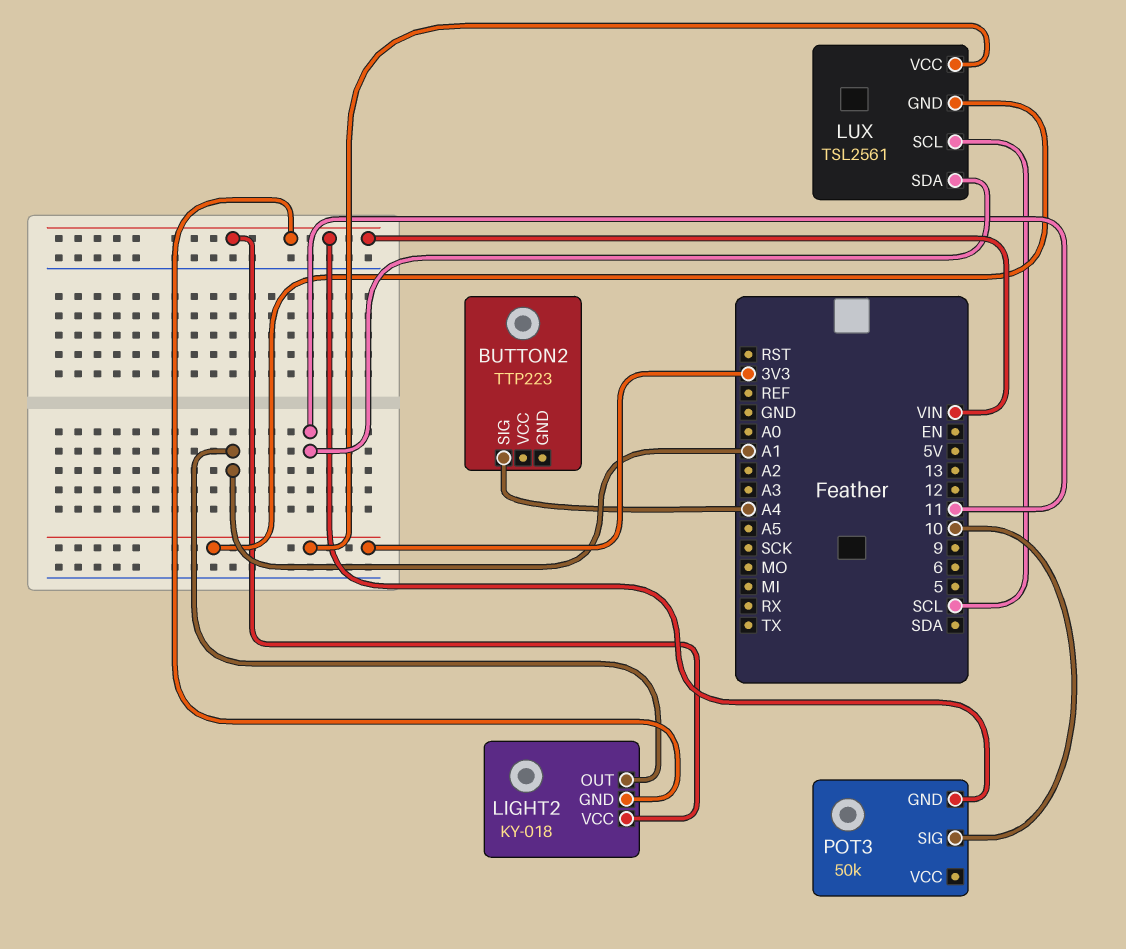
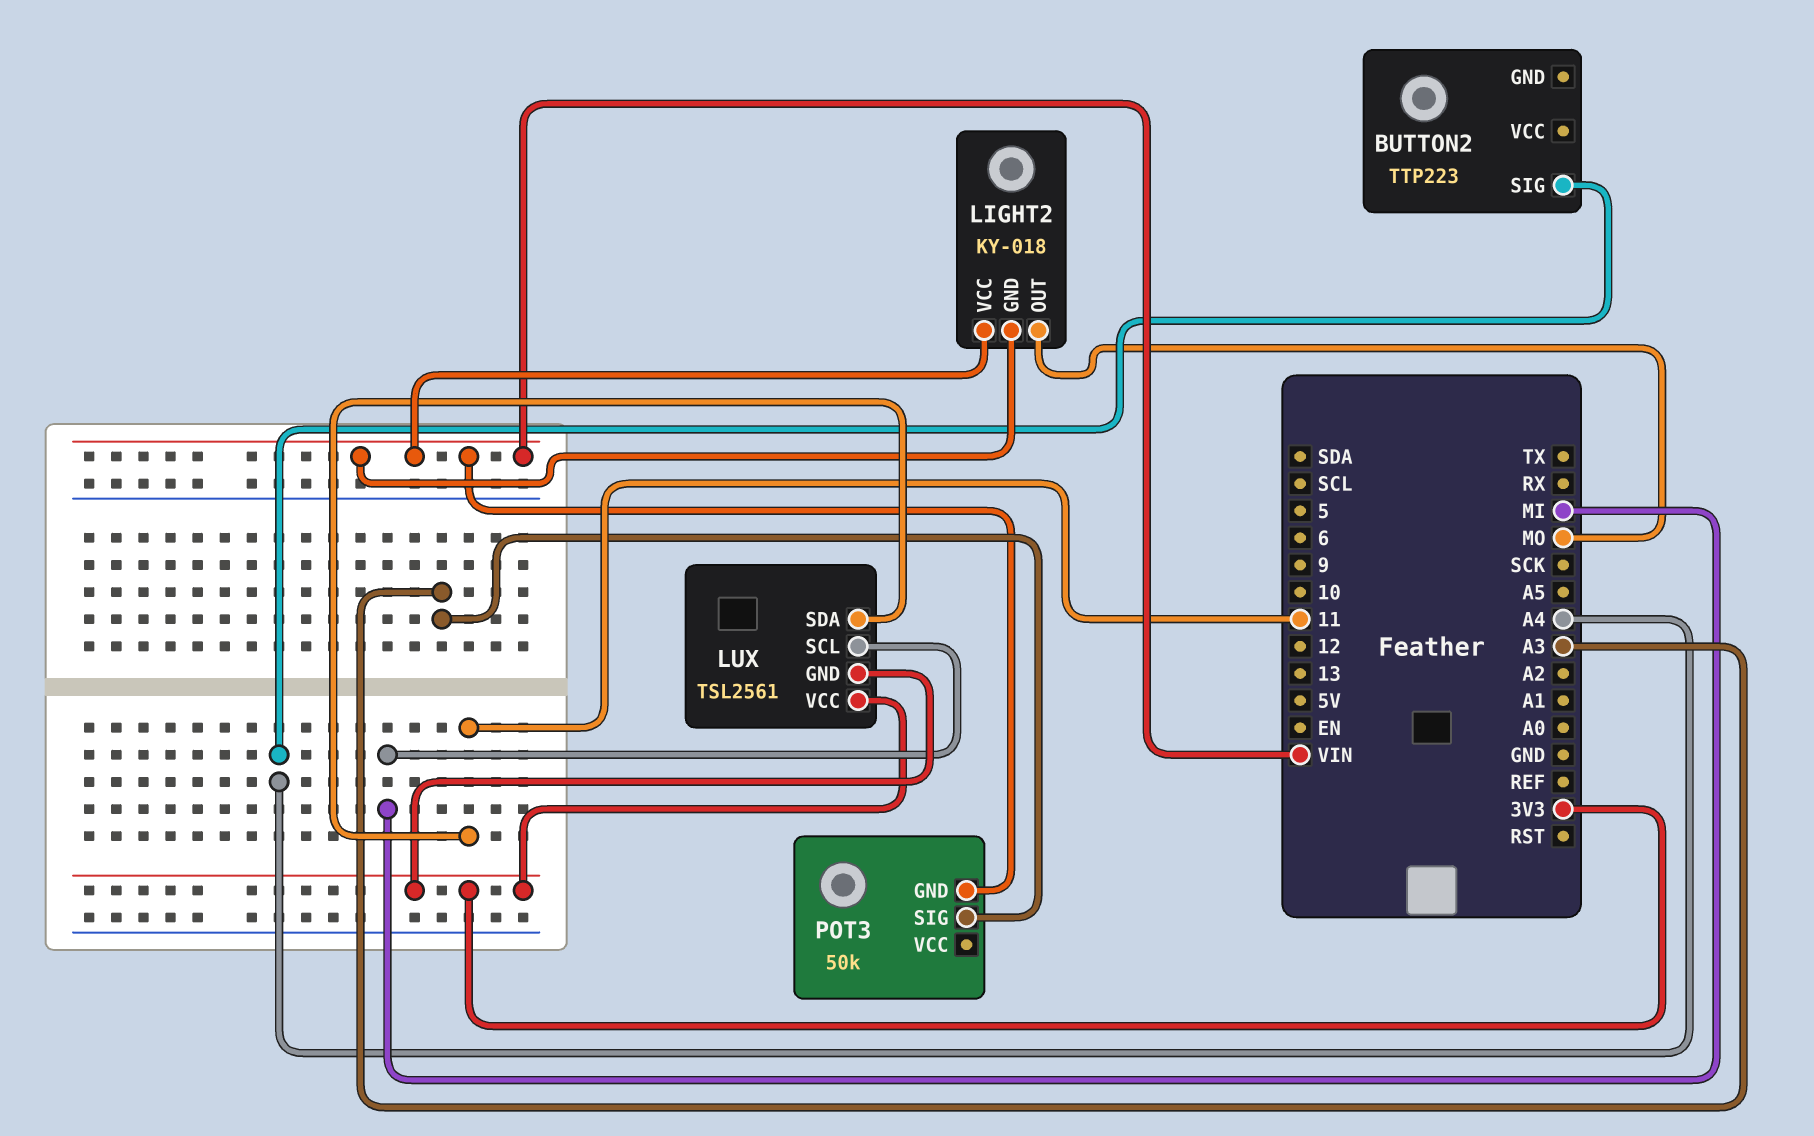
LIGHT2 pin OUT: A1 -> MO
LUX pin SCL: SCL -> MI
POT3 pin SIG: 10 -> A3

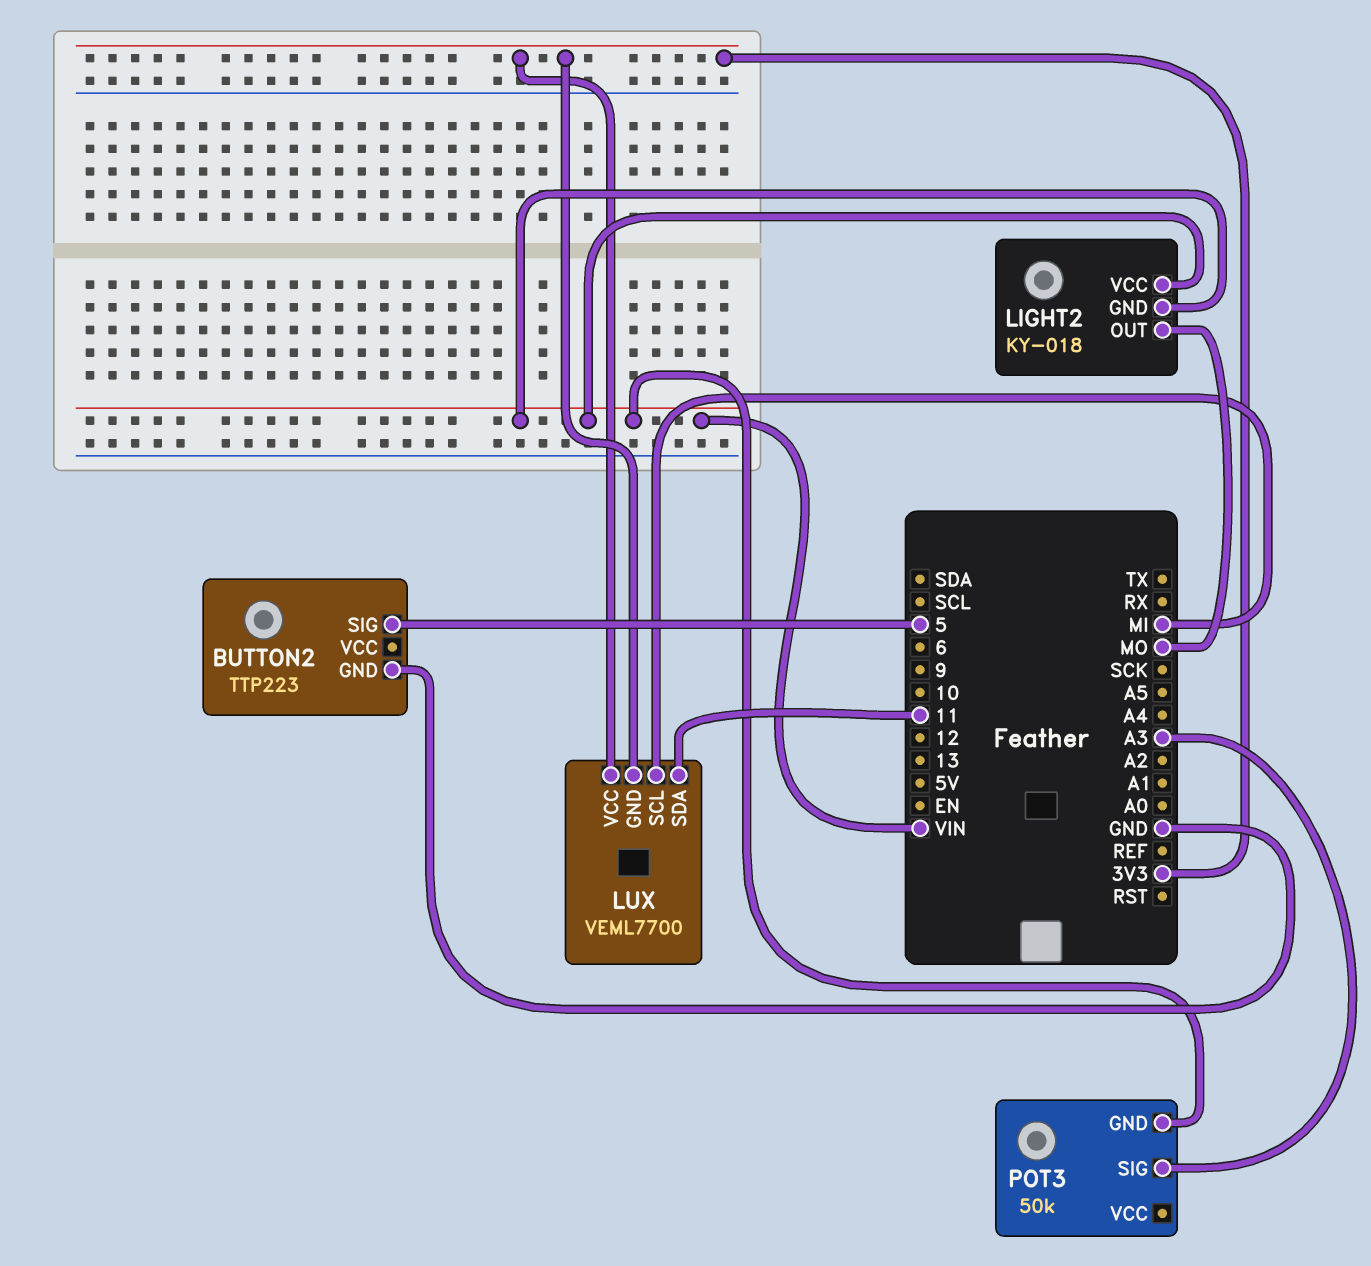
BUTTON2 pin GND: none -> GND
BUTTON2 pin SIG: A4 -> 5
LUX: TSL2561 -> VEML7700

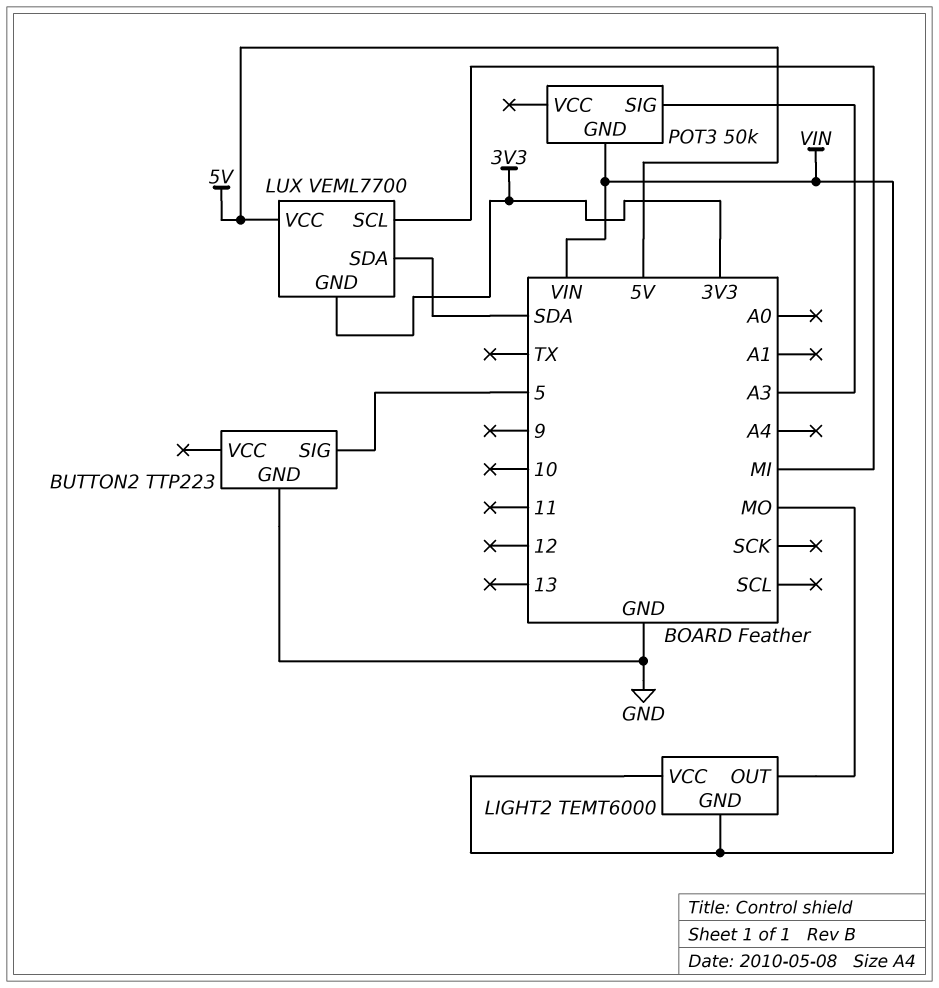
LIGHT2: KY-018 -> TEMT6000
LUX pin SDA: 11 -> SDA
LUX pin VCC: 3V3 -> 5V

